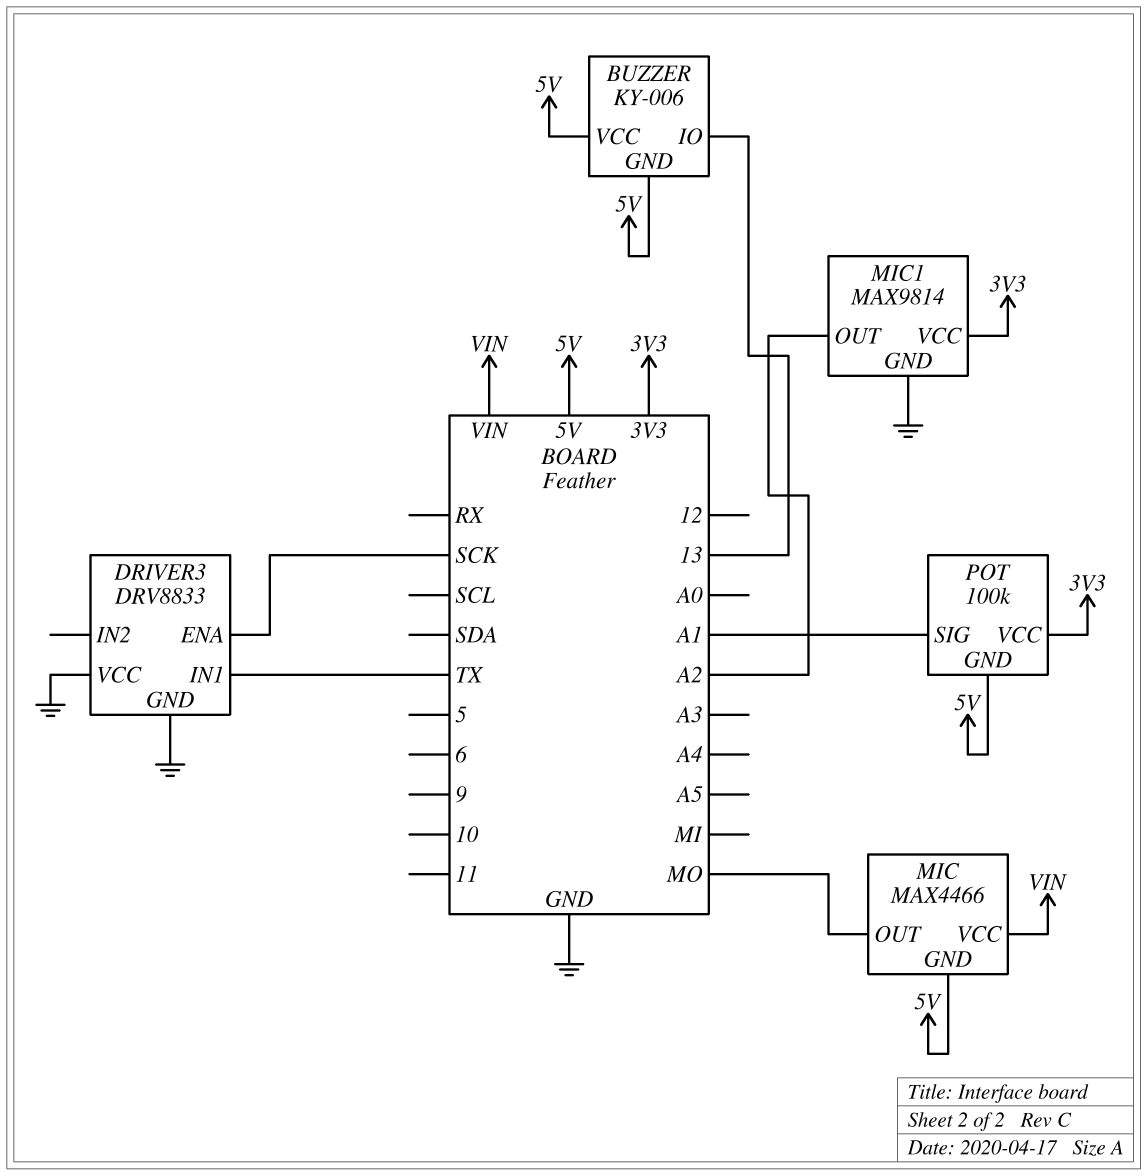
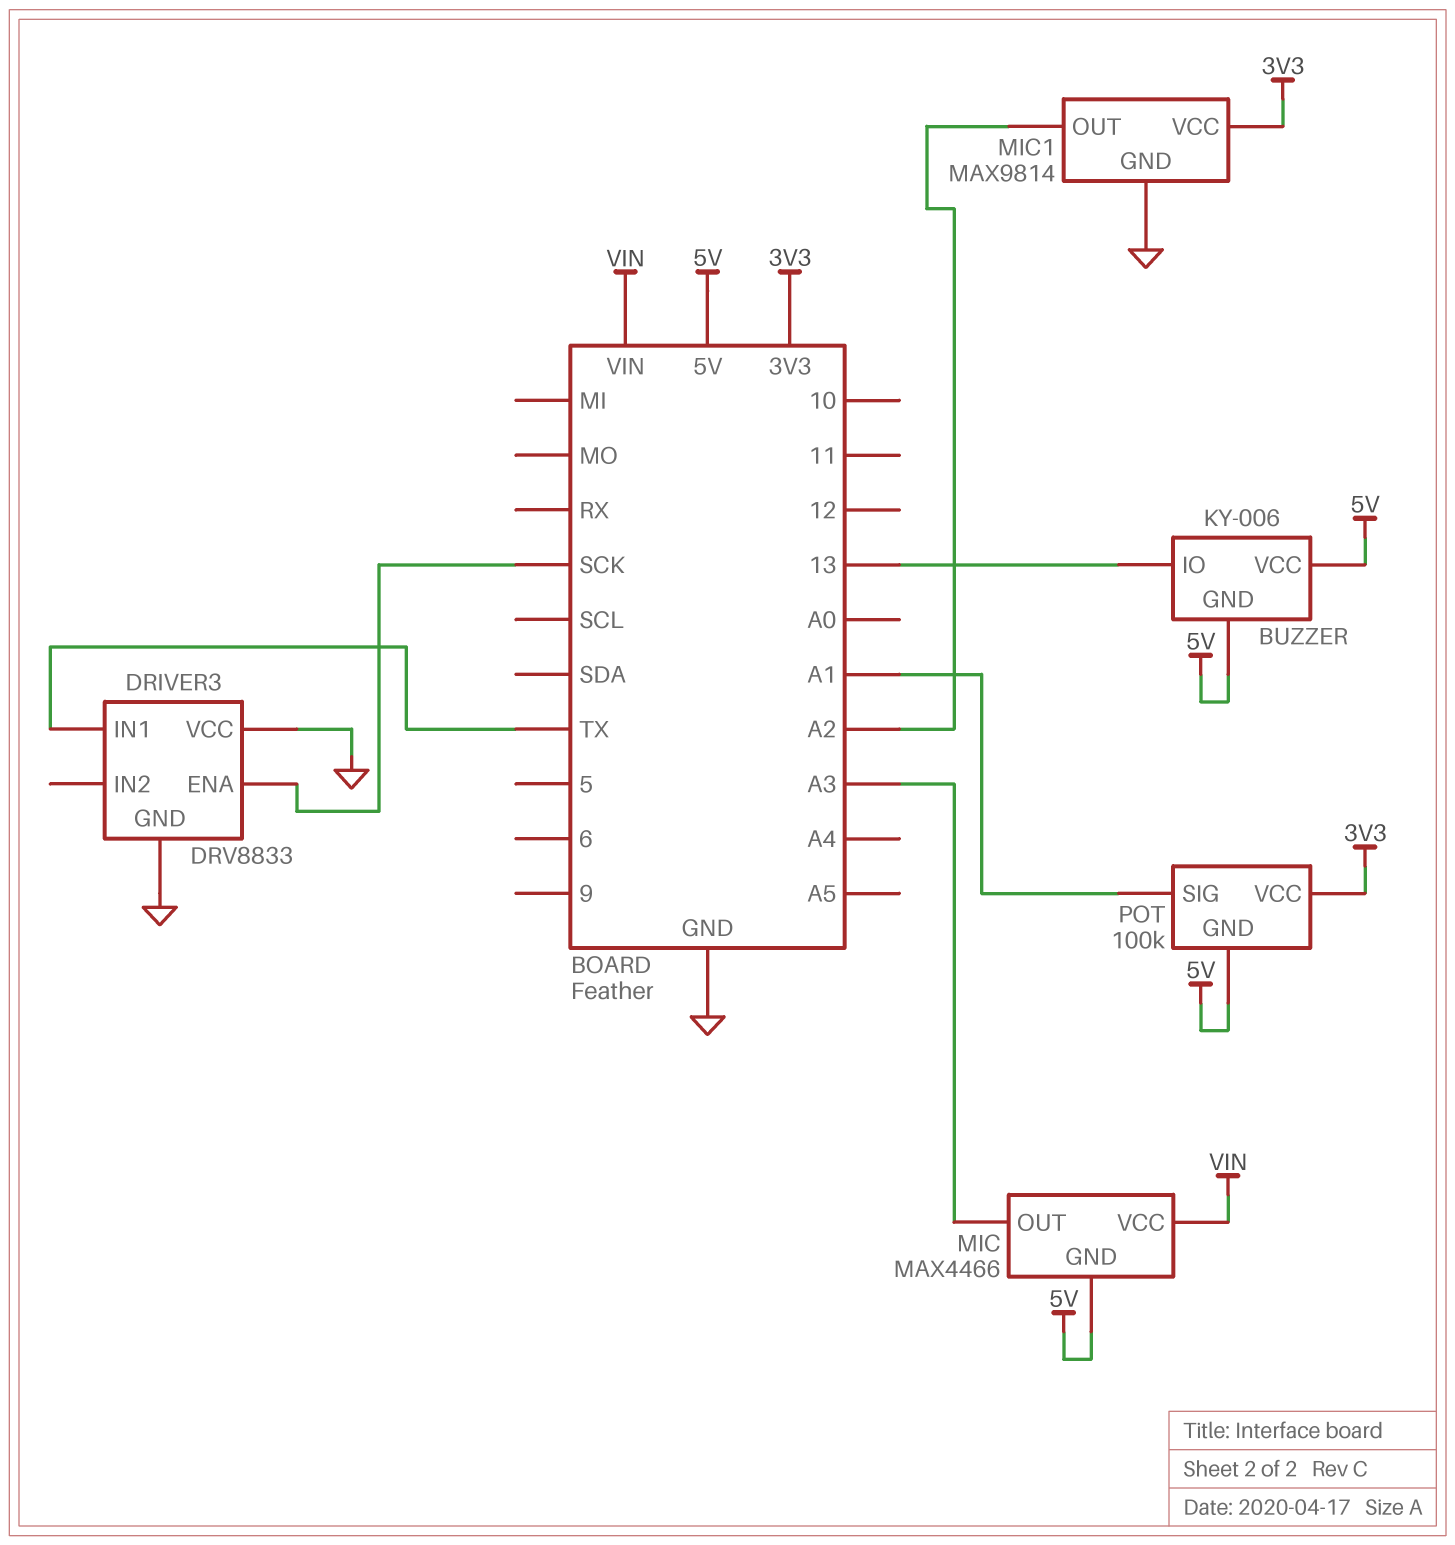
MIC pin OUT: MO -> A3

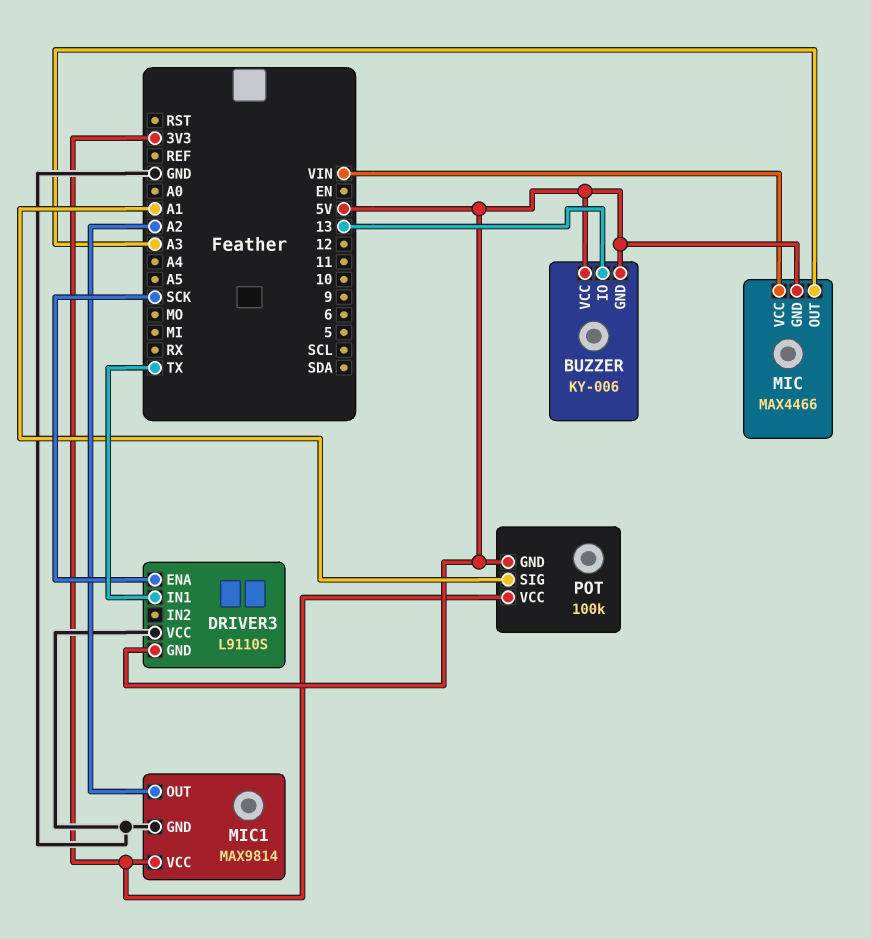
DRIVER3: DRV8833 -> L9110S
DRIVER3 pin GND: GND -> 5V

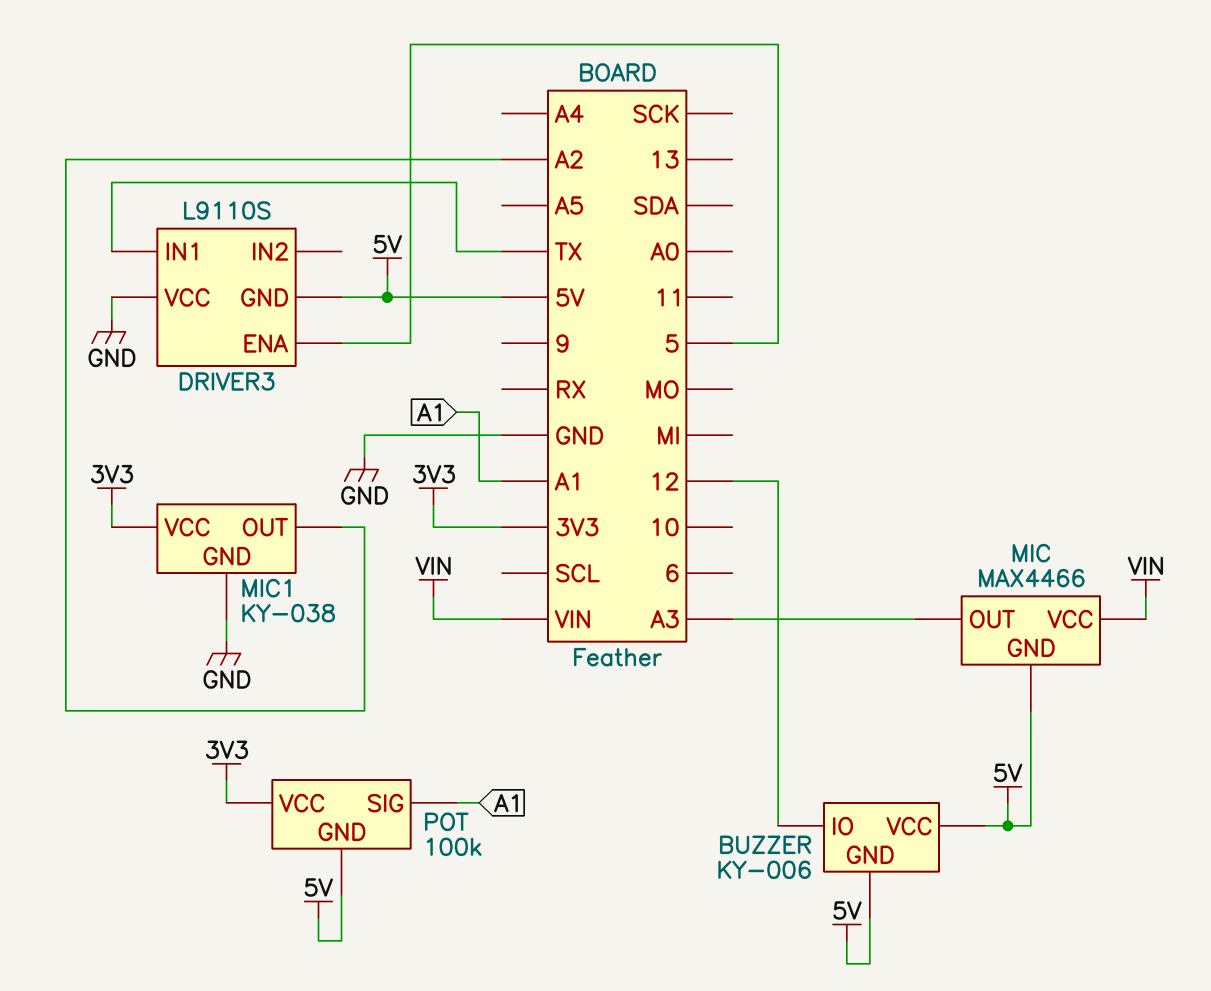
BUZZER pin IO: 13 -> 12
DRIVER3 pin ENA: SCK -> 5
MIC1: MAX9814 -> KY-038

